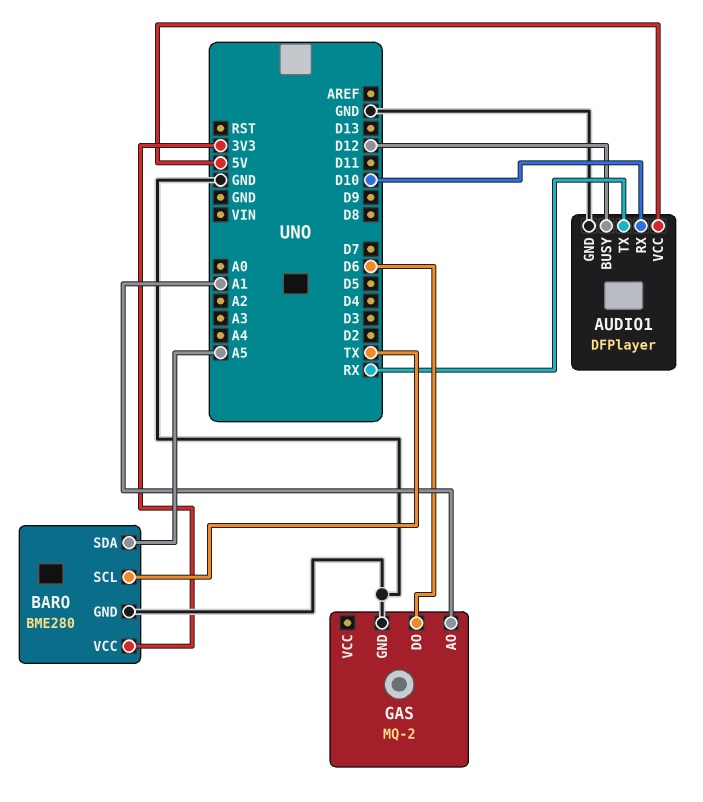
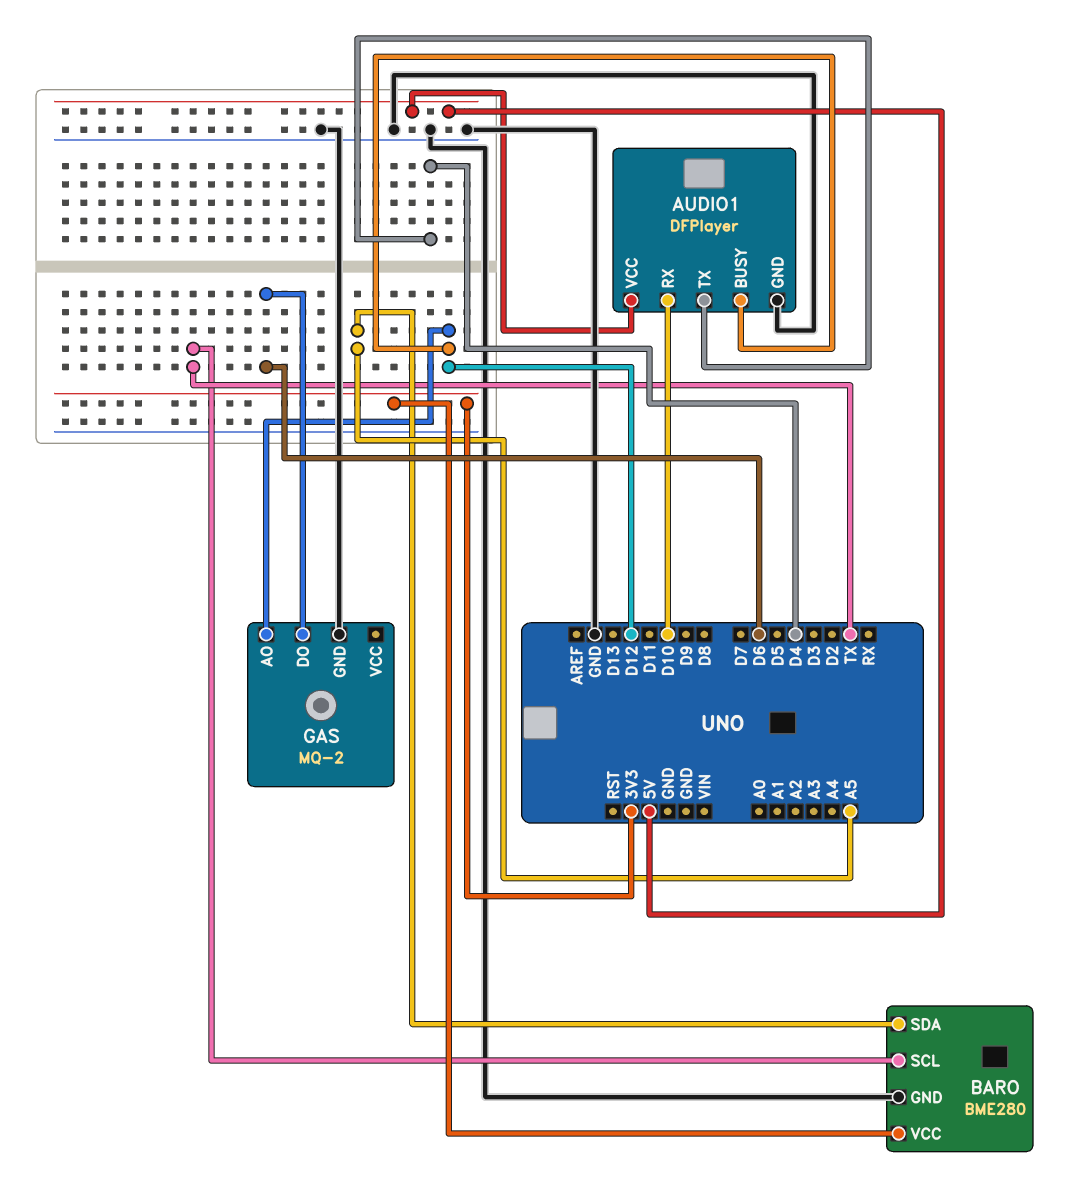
AUDIO1 pin TX: RX -> D4
GAS pin AO: A1 -> D12

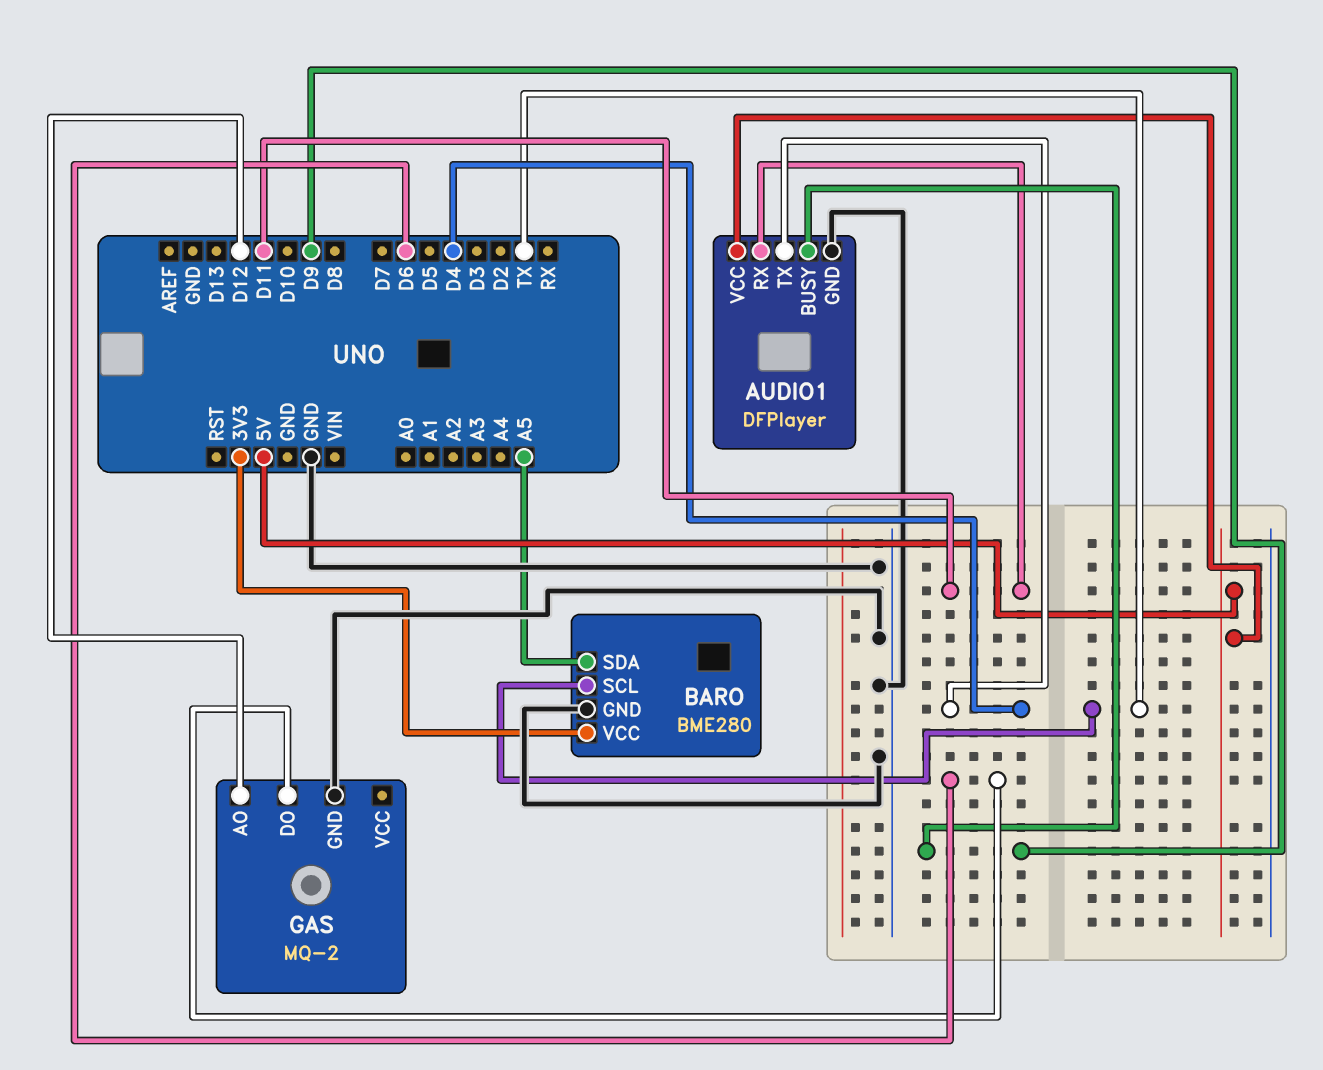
AUDIO1 pin BUSY: D12 -> D9
AUDIO1 pin RX: D10 -> D11

